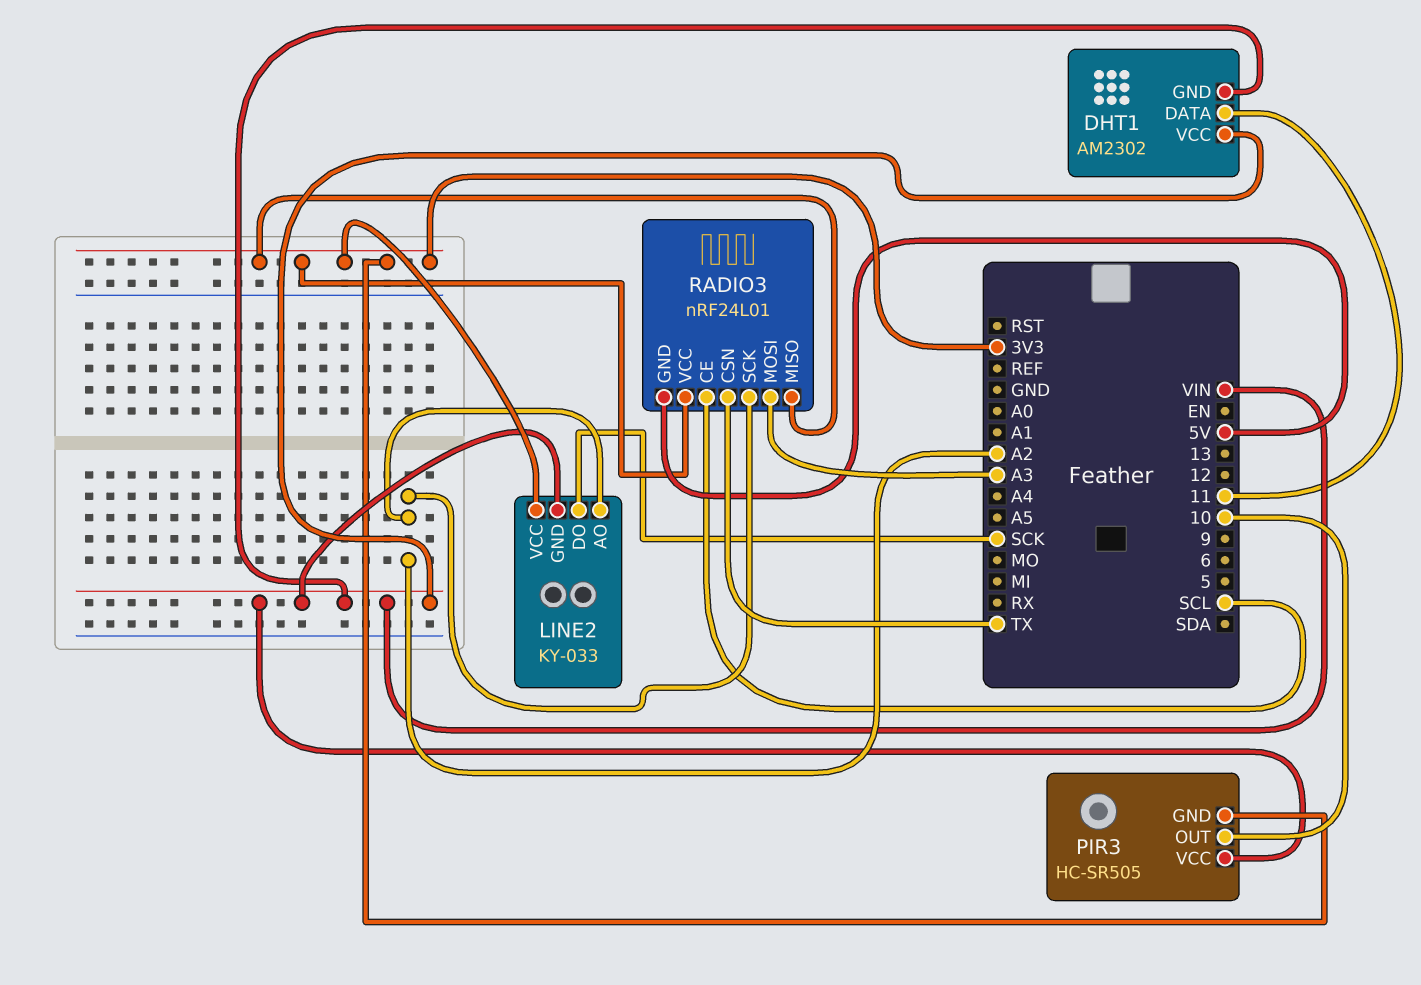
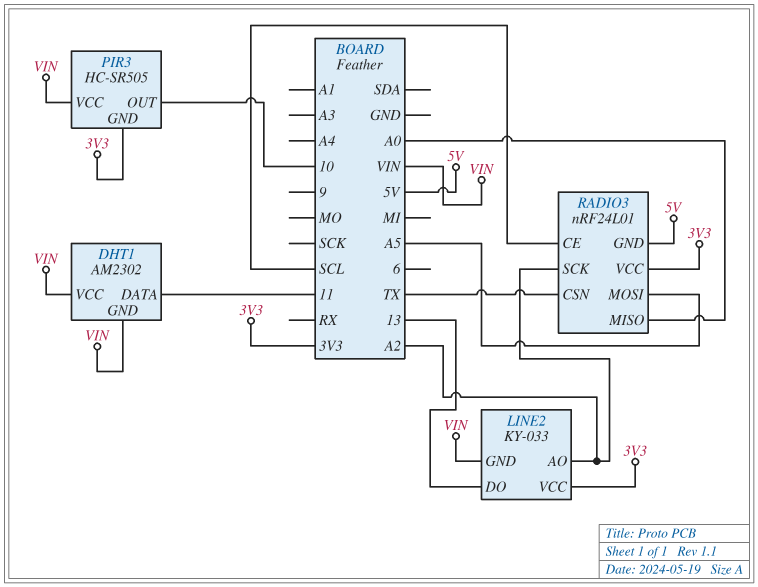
LINE2 pin DO: SCK -> 13
RADIO3 pin MISO: 3V3 -> A0
RADIO3 pin MOSI: A3 -> A5

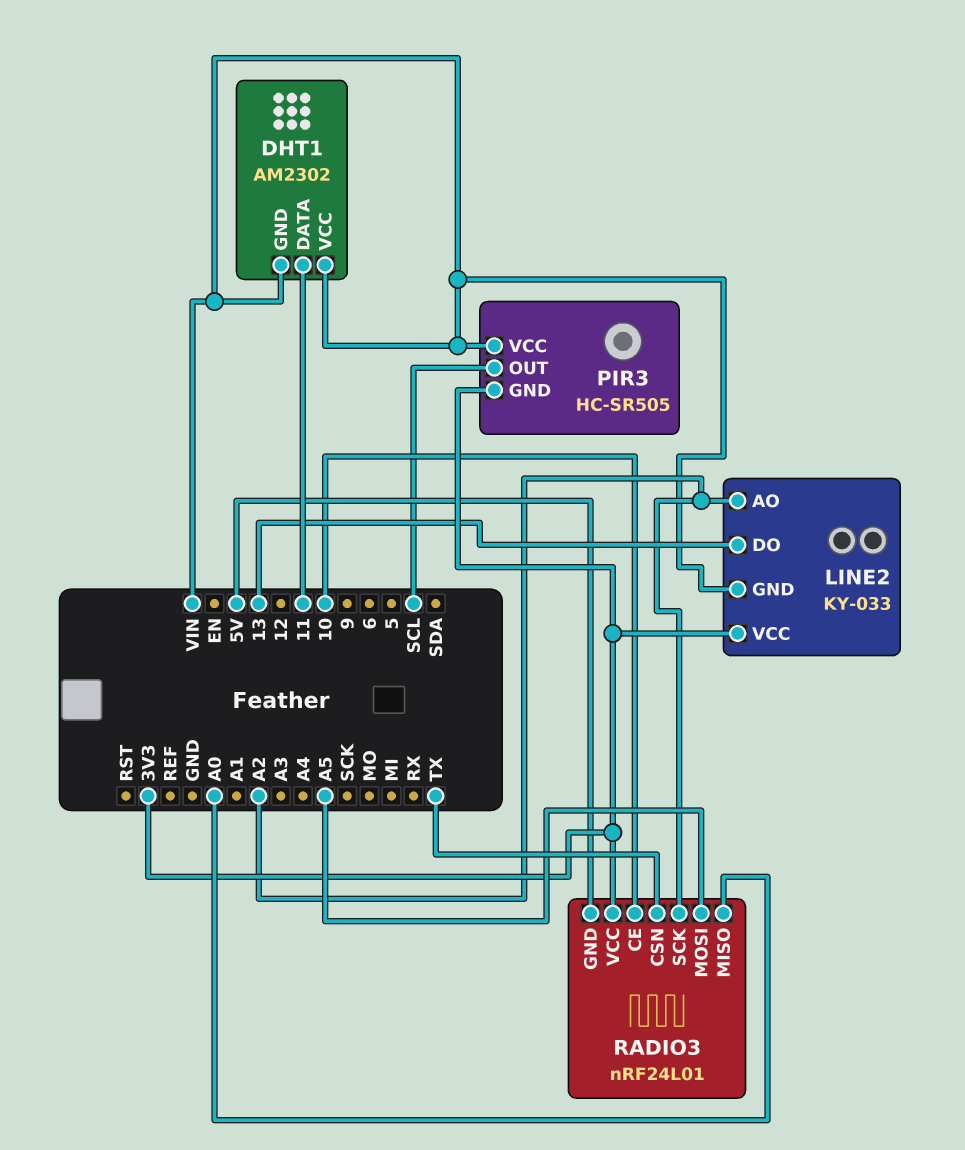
PIR3 pin OUT: 10 -> SCL
RADIO3 pin CE: SCL -> 10

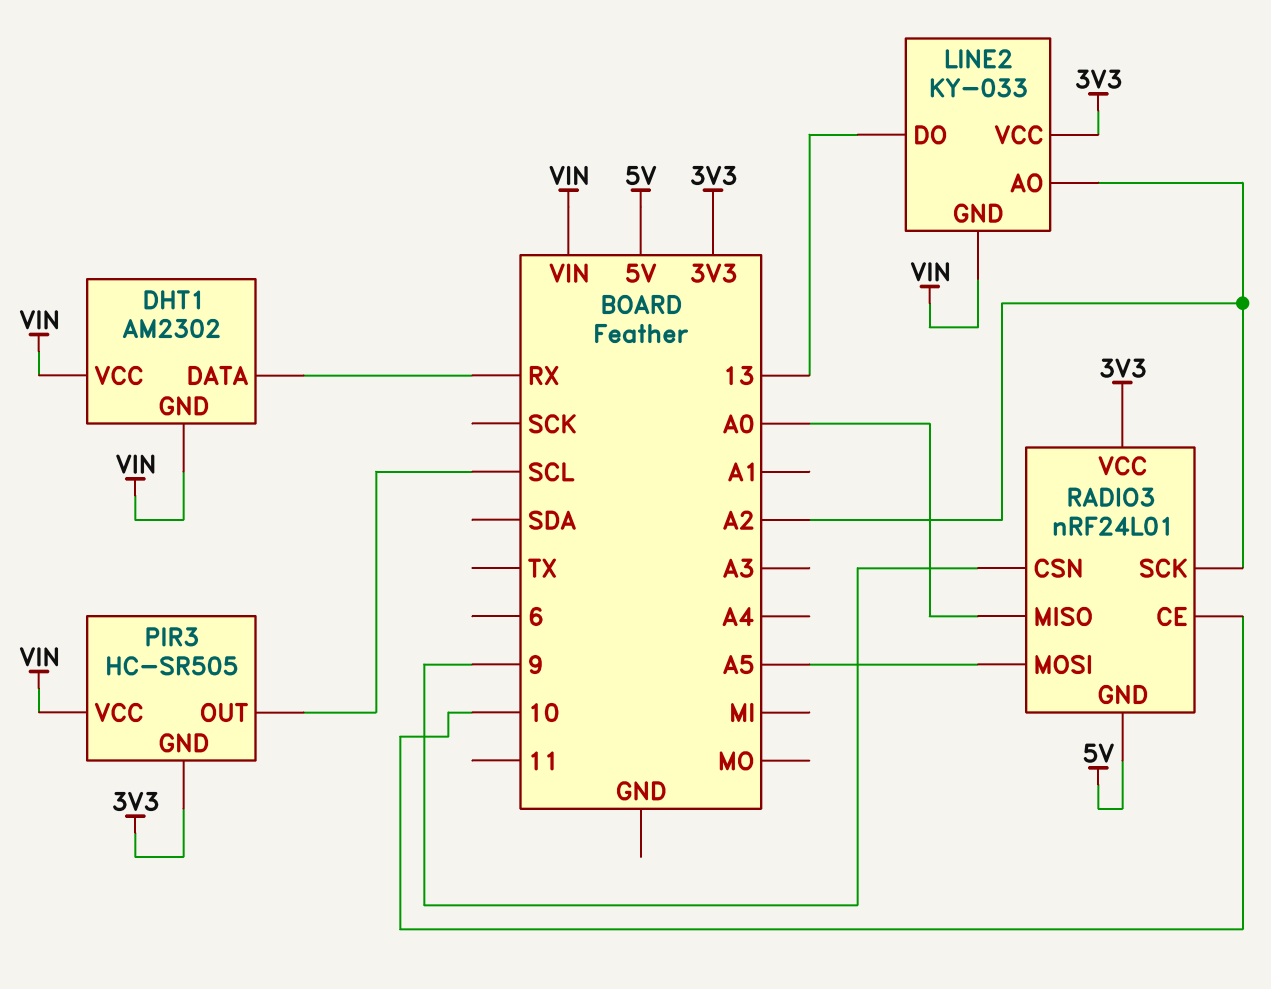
DHT1 pin DATA: 11 -> RX
RADIO3 pin CSN: TX -> 9

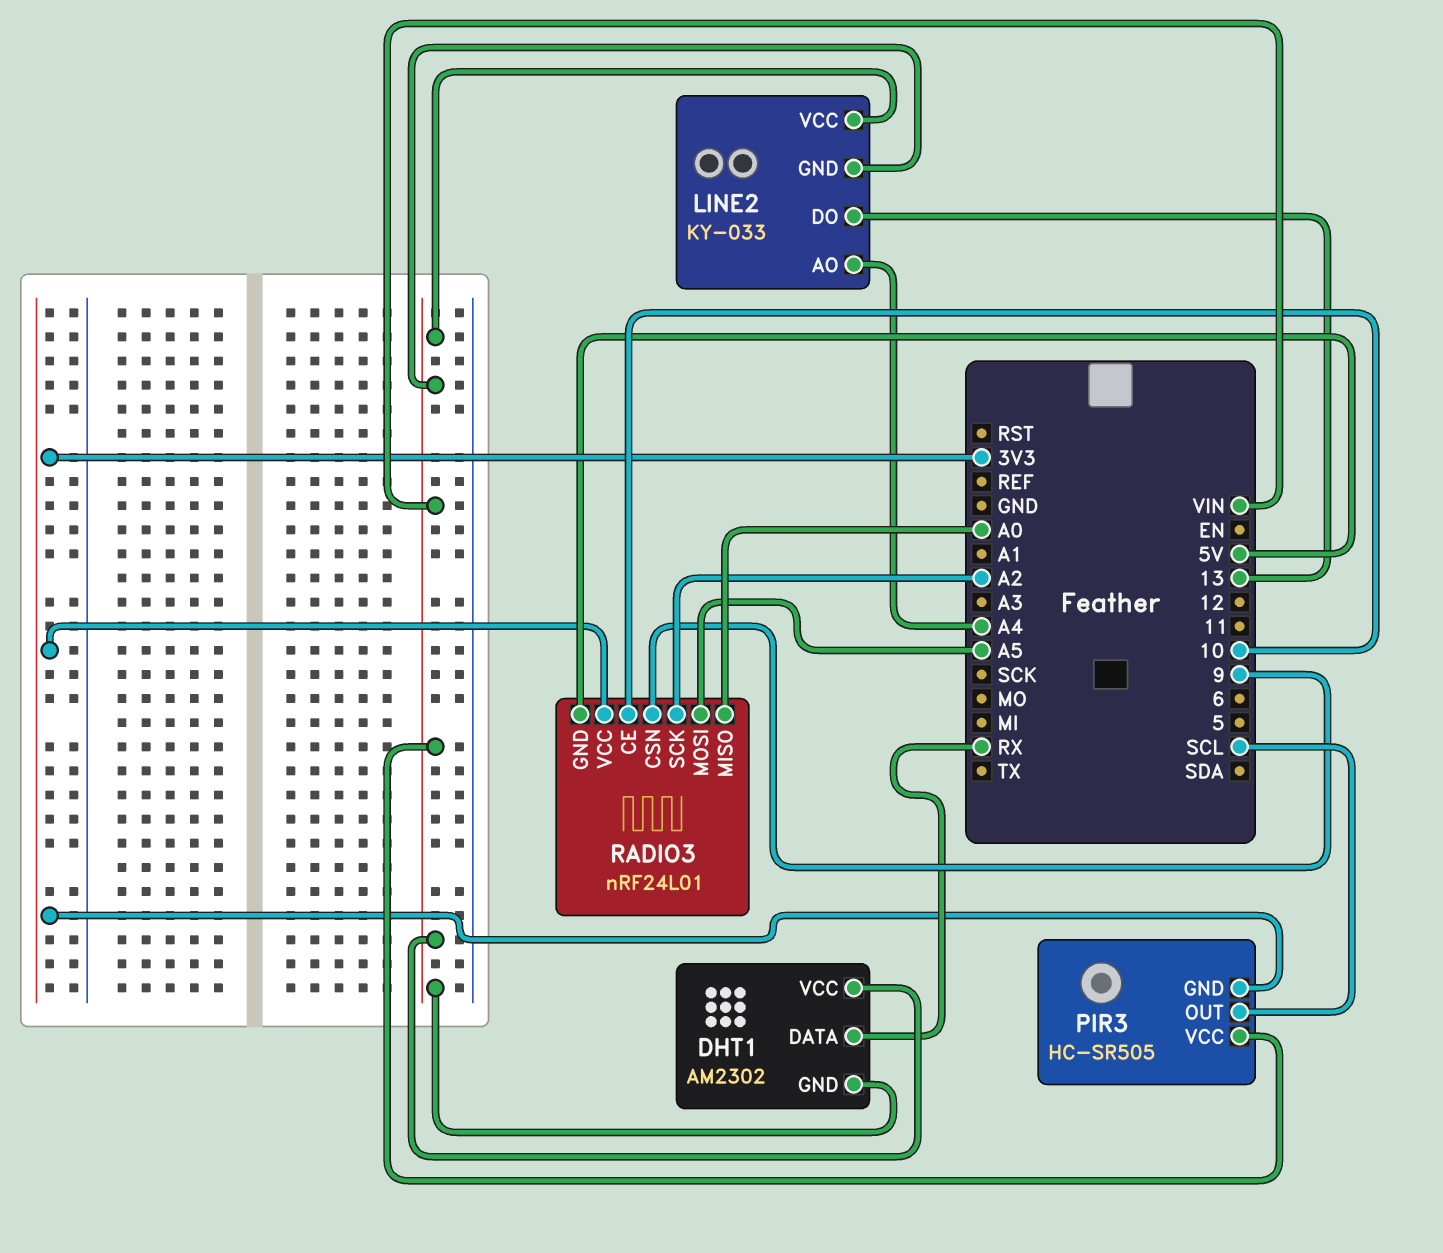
LINE2 pin AO: A2 -> A4
LINE2 pin VCC: 3V3 -> VIN

